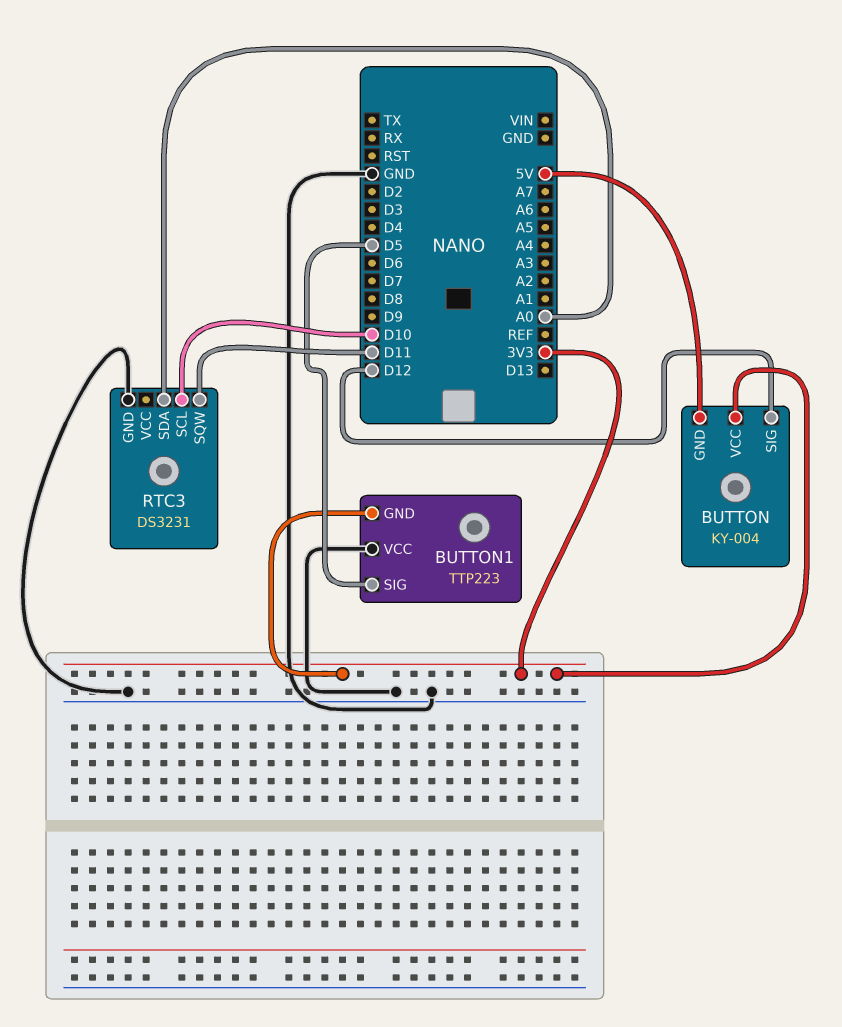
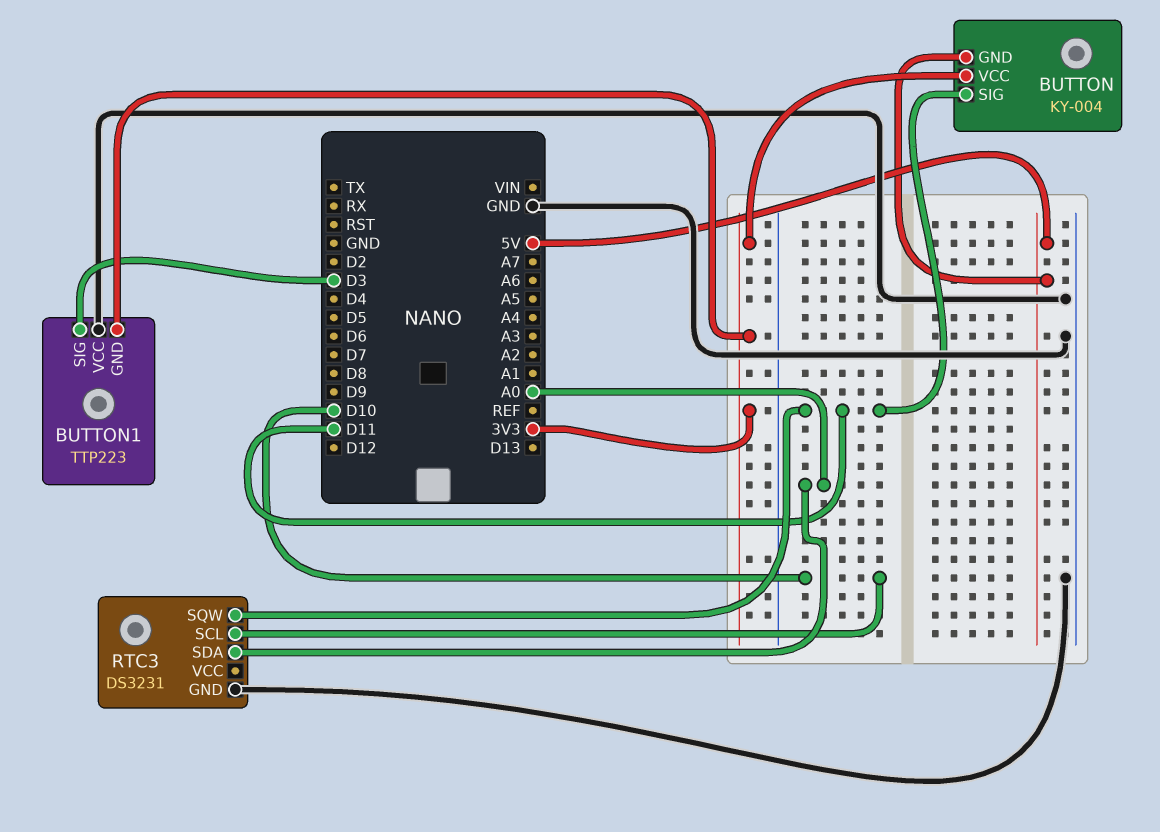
BUTTON pin SIG: D12 -> D11
BUTTON1 pin SIG: D5 -> D3

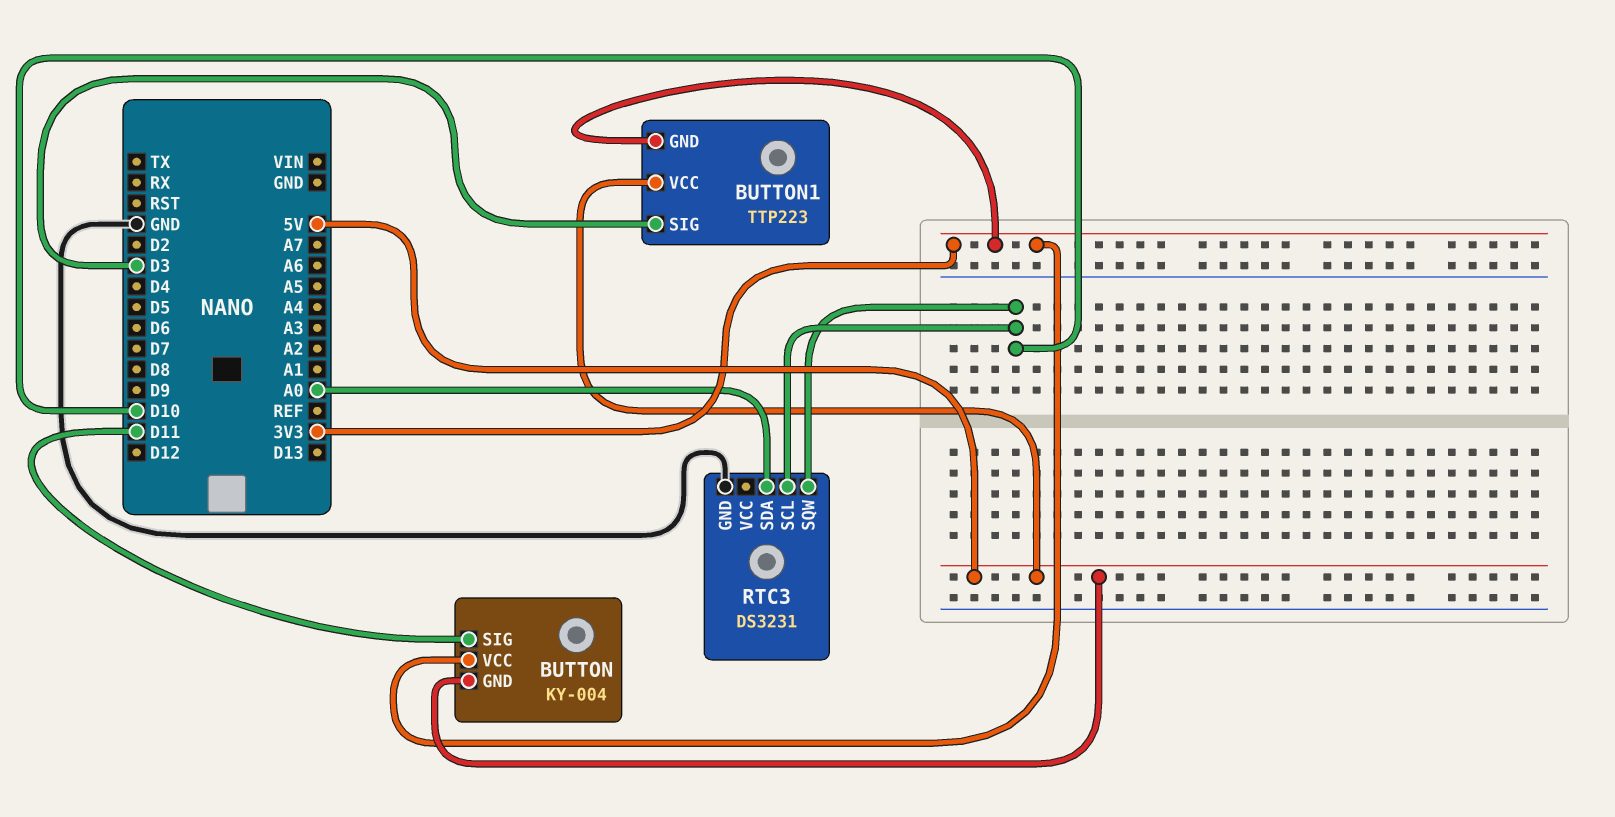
BUTTON1 pin VCC: GND -> 5V
RTC3 pin SQW: D11 -> D10

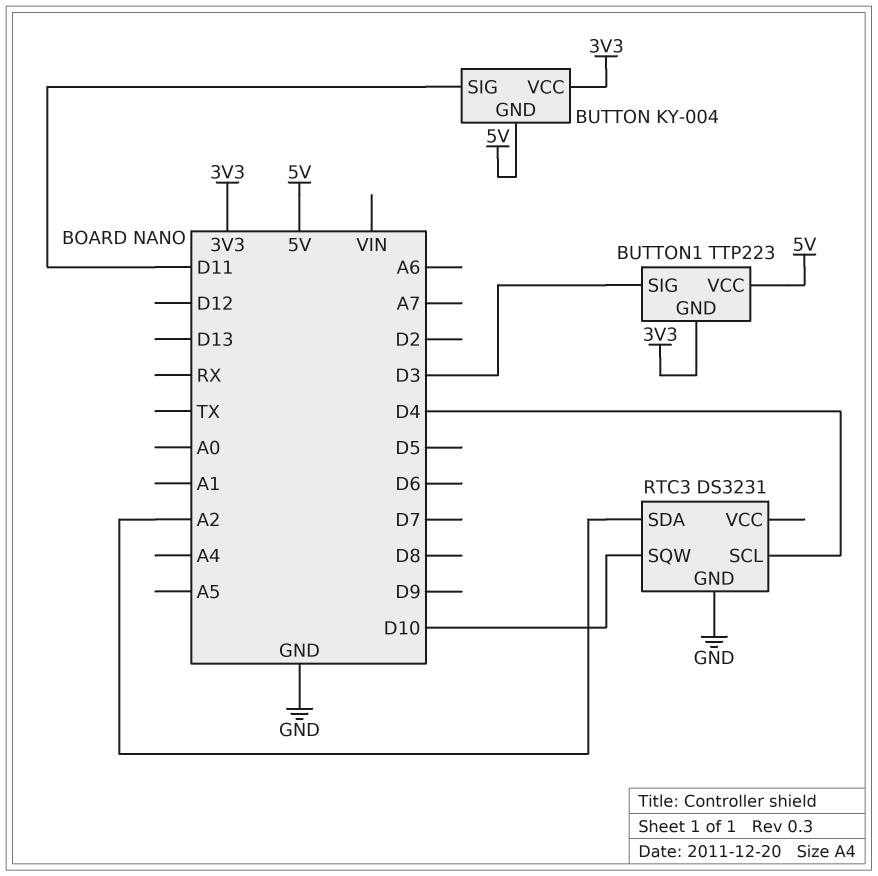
RTC3 pin SCL: D10 -> D4
RTC3 pin SDA: A0 -> A2

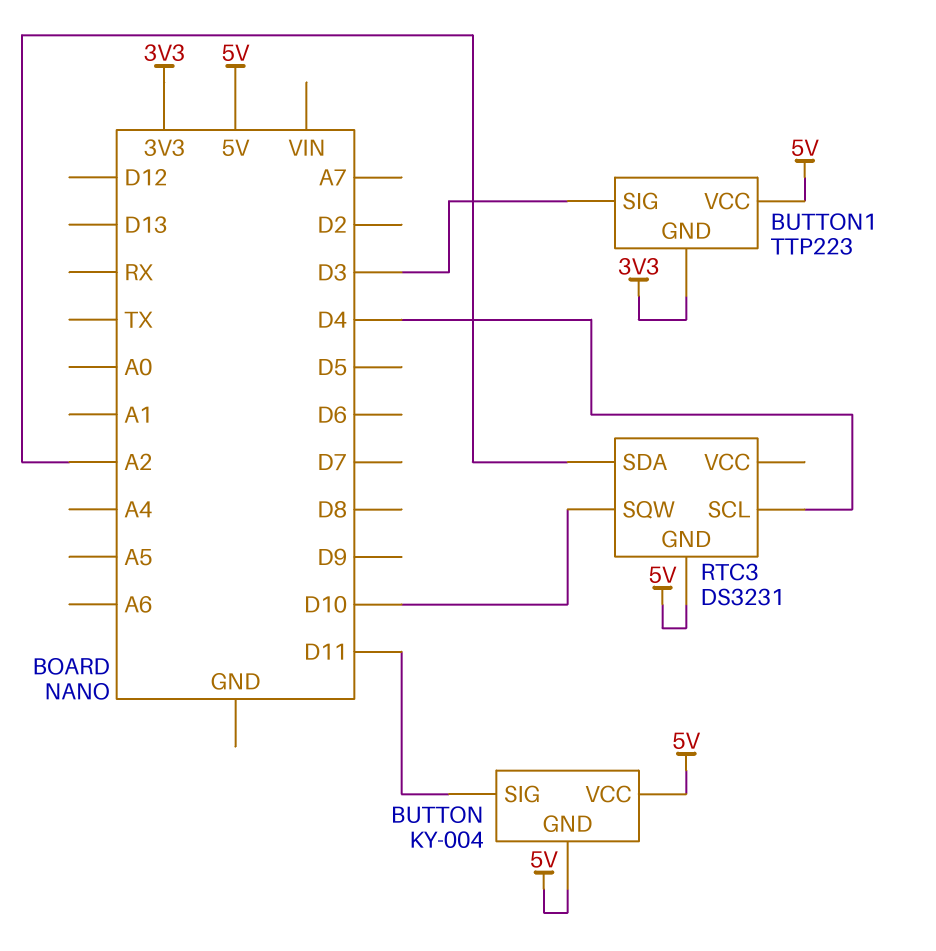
BUTTON pin VCC: 3V3 -> 5V
RTC3 pin GND: GND -> 5V

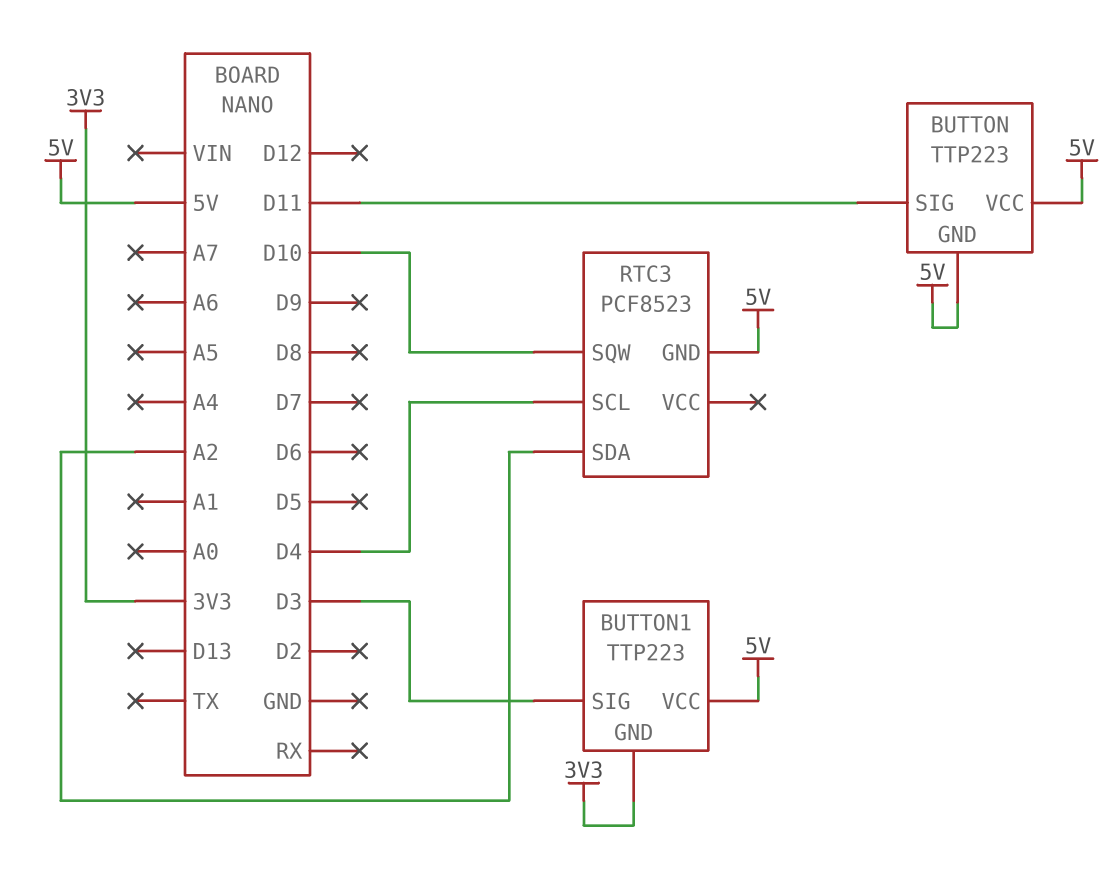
BUTTON: KY-004 -> TTP223
RTC3: DS3231 -> PCF8523

